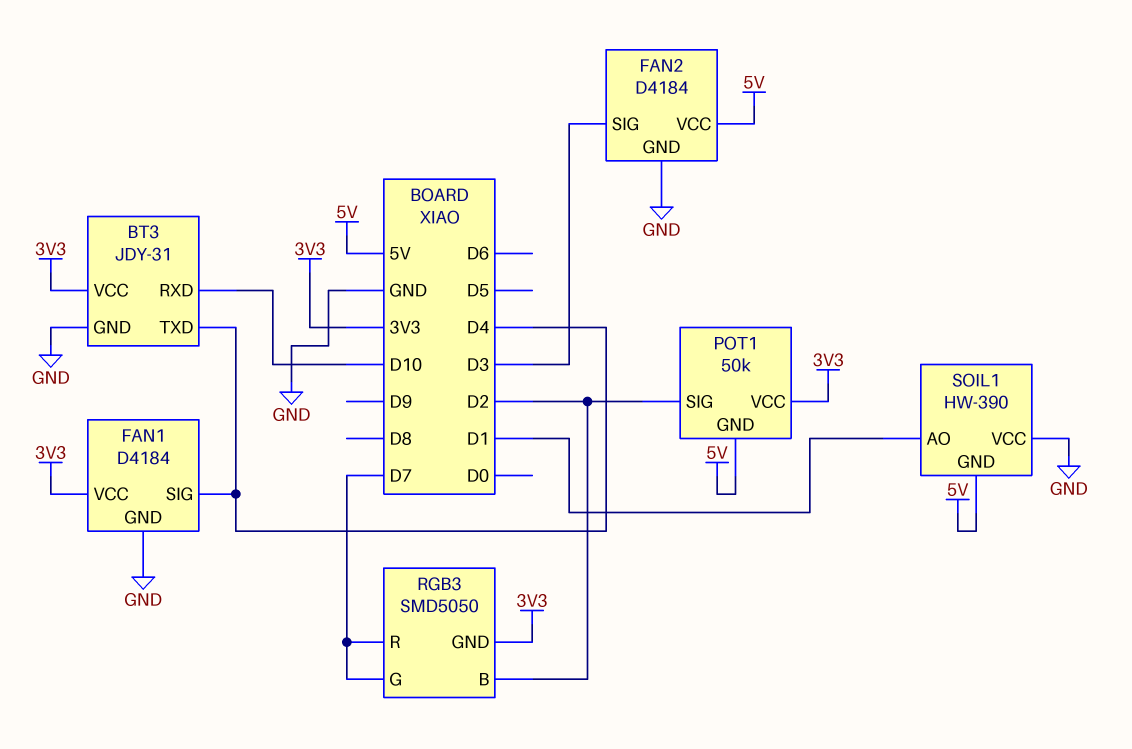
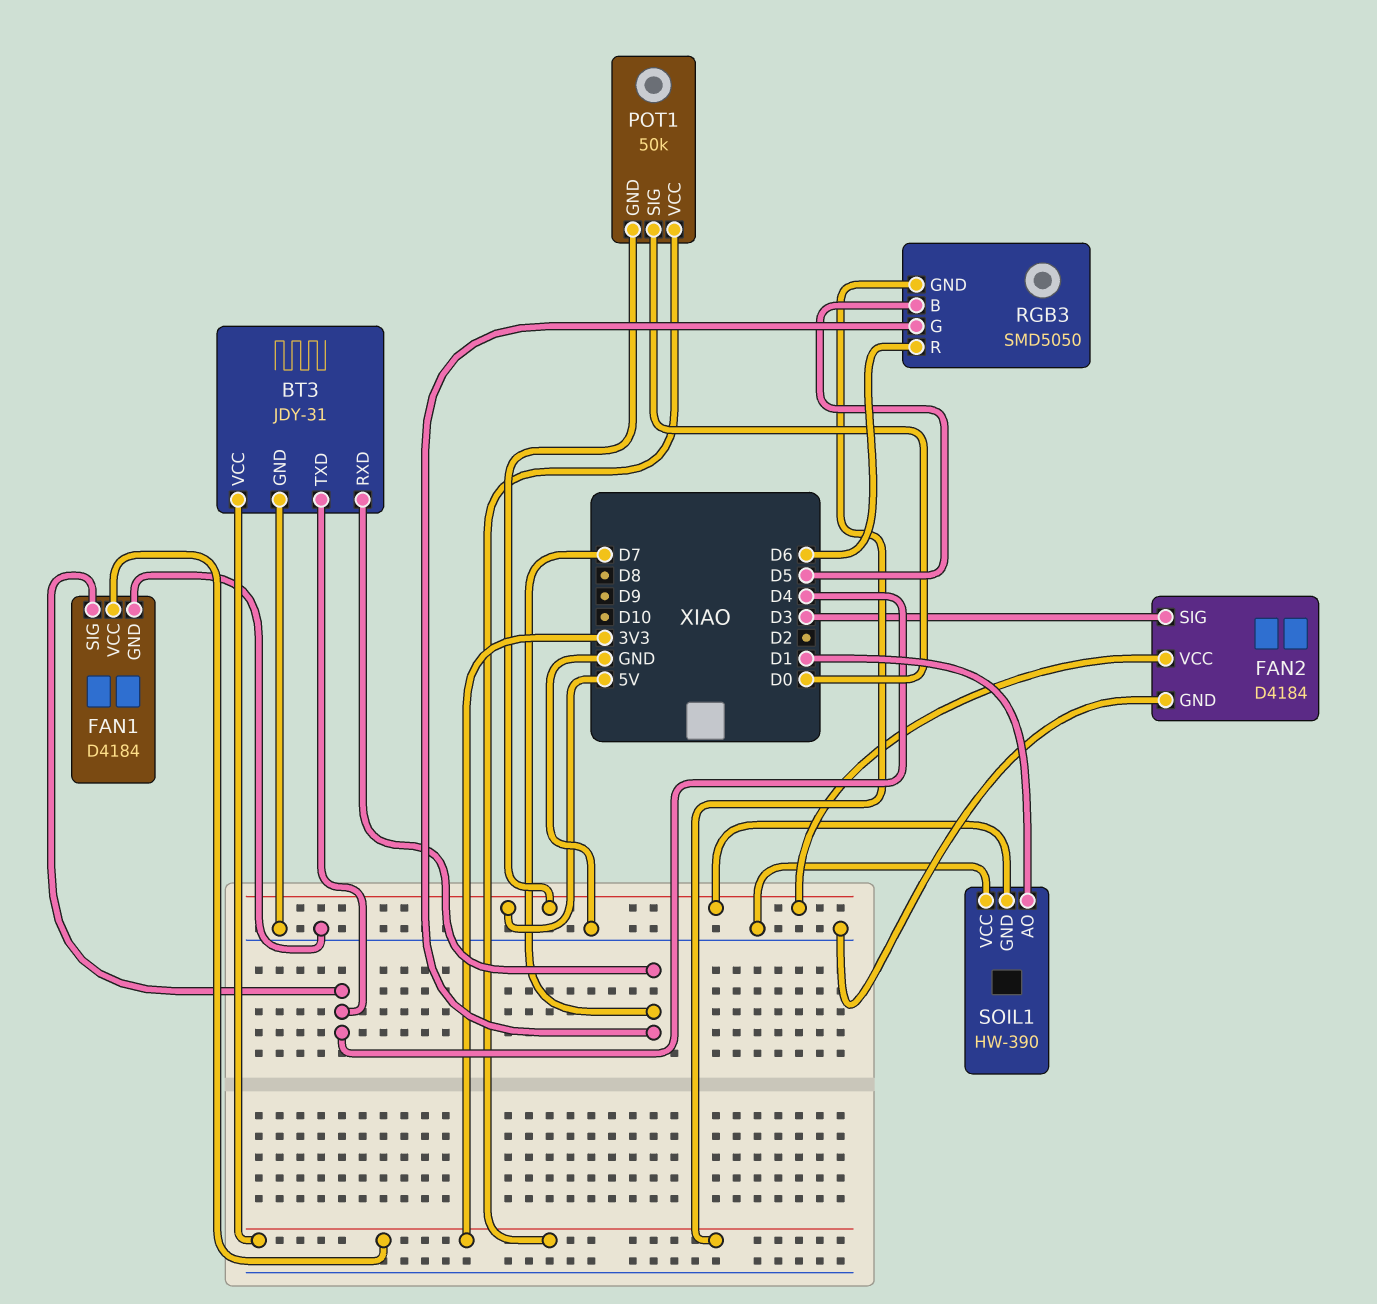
BT3 pin RXD: D10 -> D7
POT1 pin SIG: D2 -> D0
RGB3 pin B: D2 -> D5
RGB3 pin R: D7 -> D6

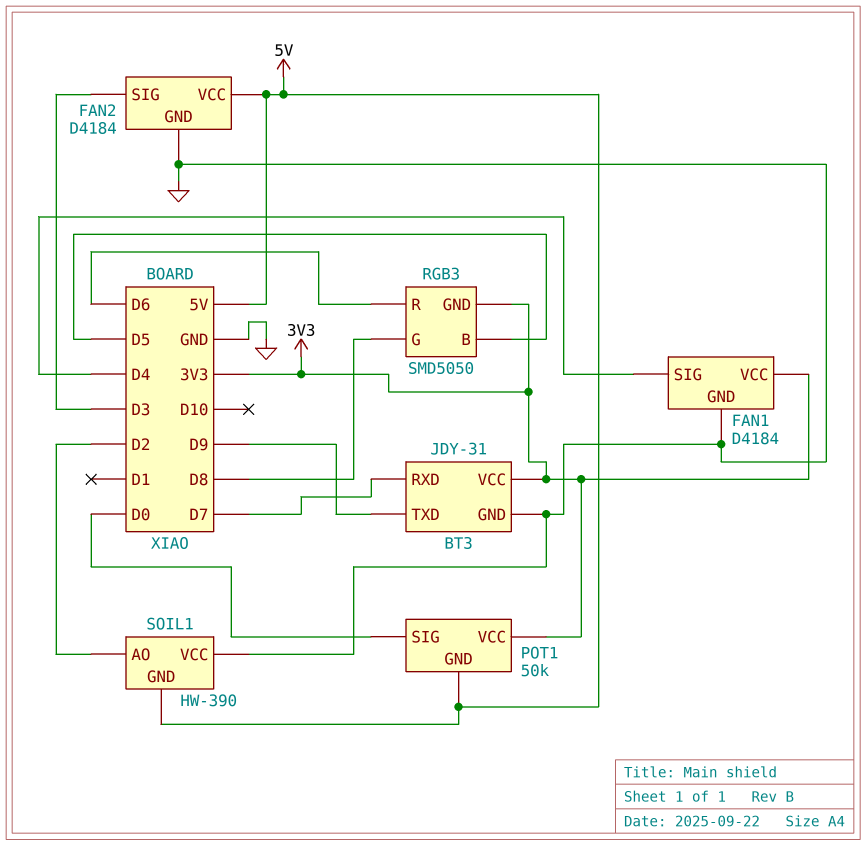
BT3 pin TXD: D4 -> D9
RGB3 pin G: D7 -> D8
SOIL1 pin AO: D1 -> D2

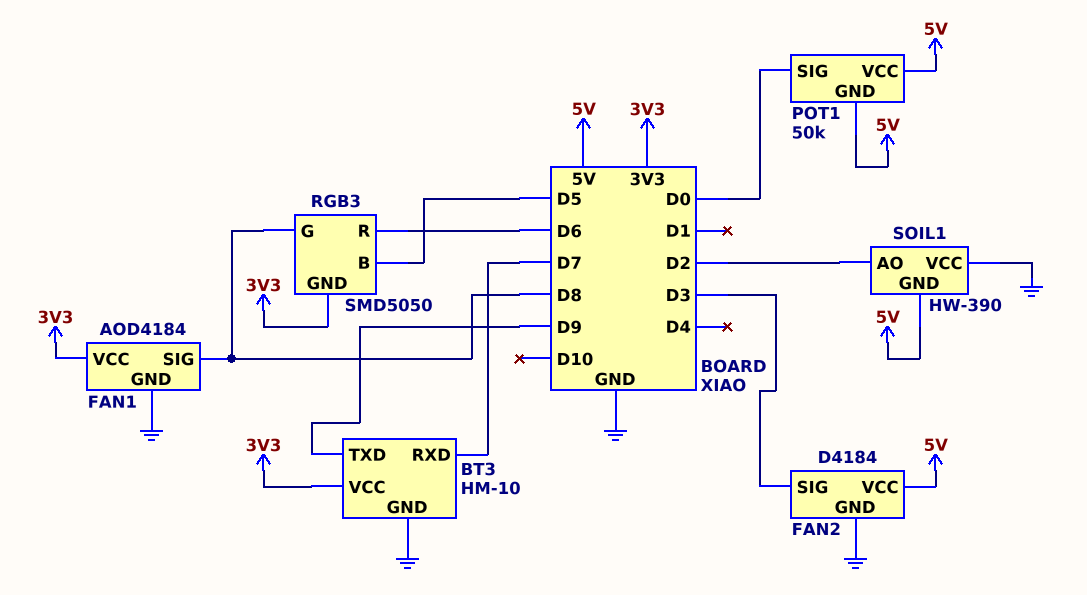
BT3: JDY-31 -> HM-10
FAN1: D4184 -> AOD4184
FAN1 pin SIG: D4 -> D8
POT1 pin VCC: 3V3 -> 5V

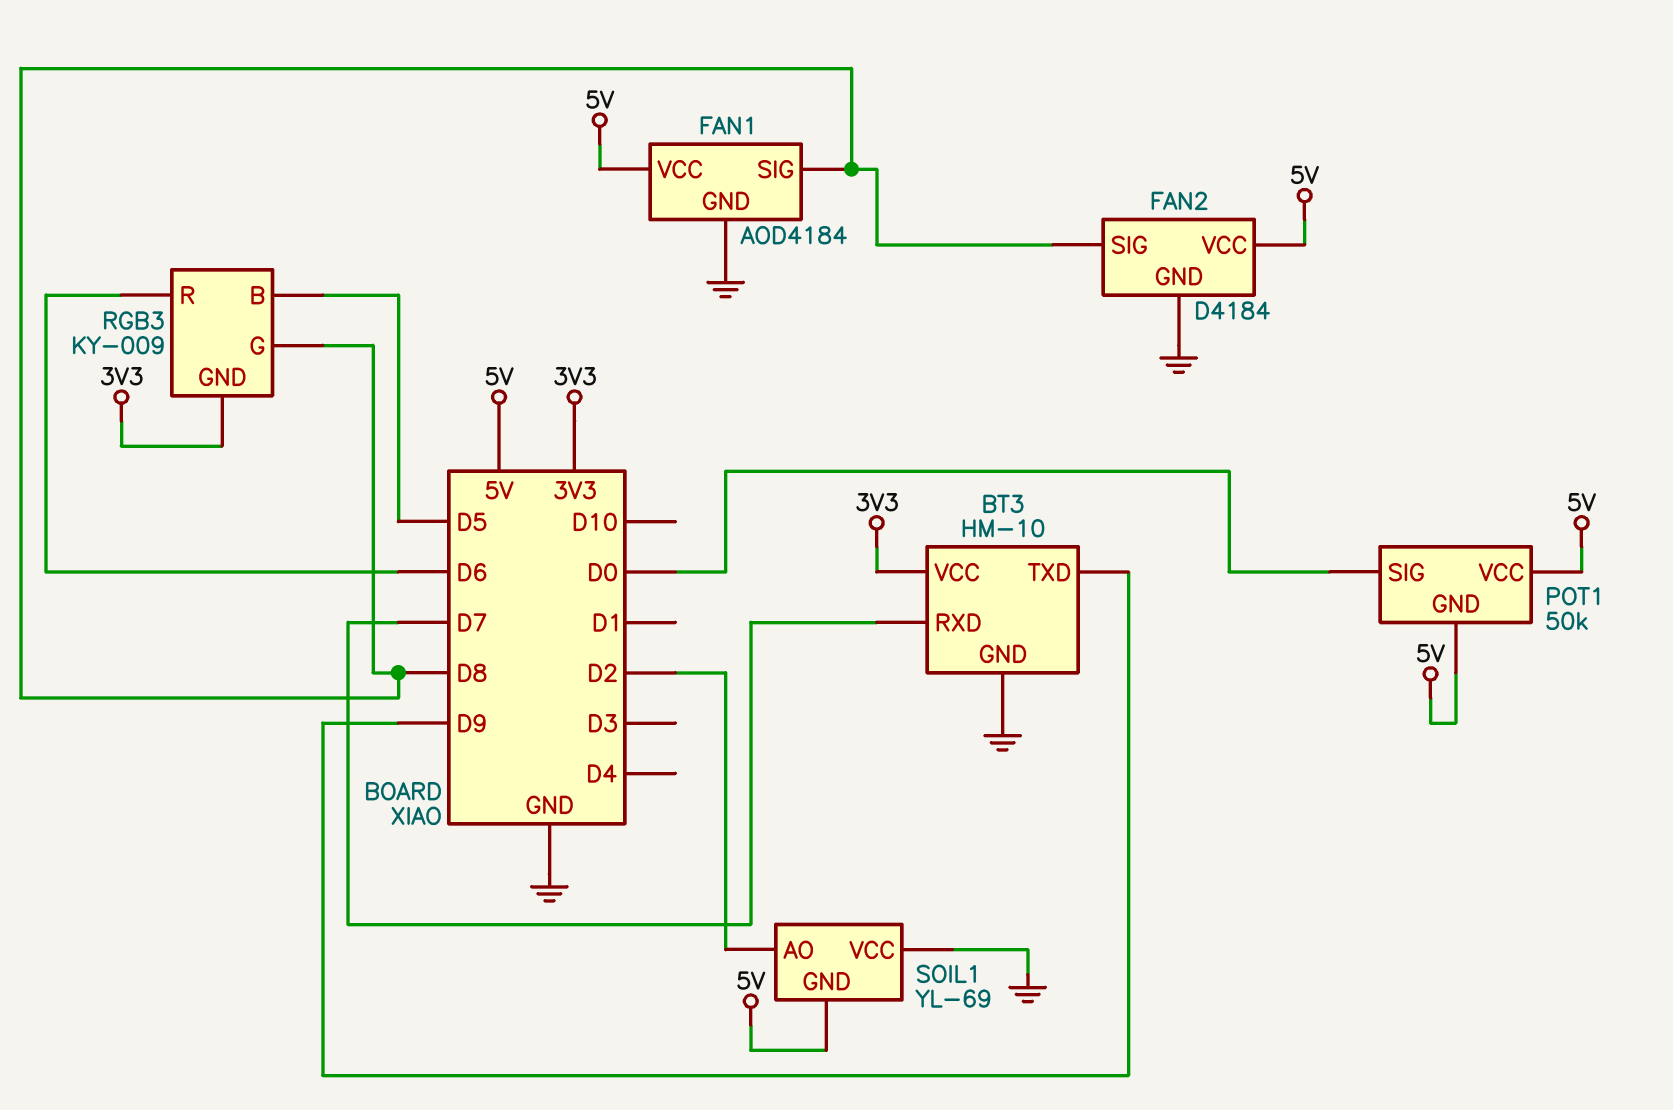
FAN1 pin VCC: 3V3 -> 5V
FAN2 pin SIG: D3 -> D8
RGB3: SMD5050 -> KY-009
SOIL1: HW-390 -> YL-69

